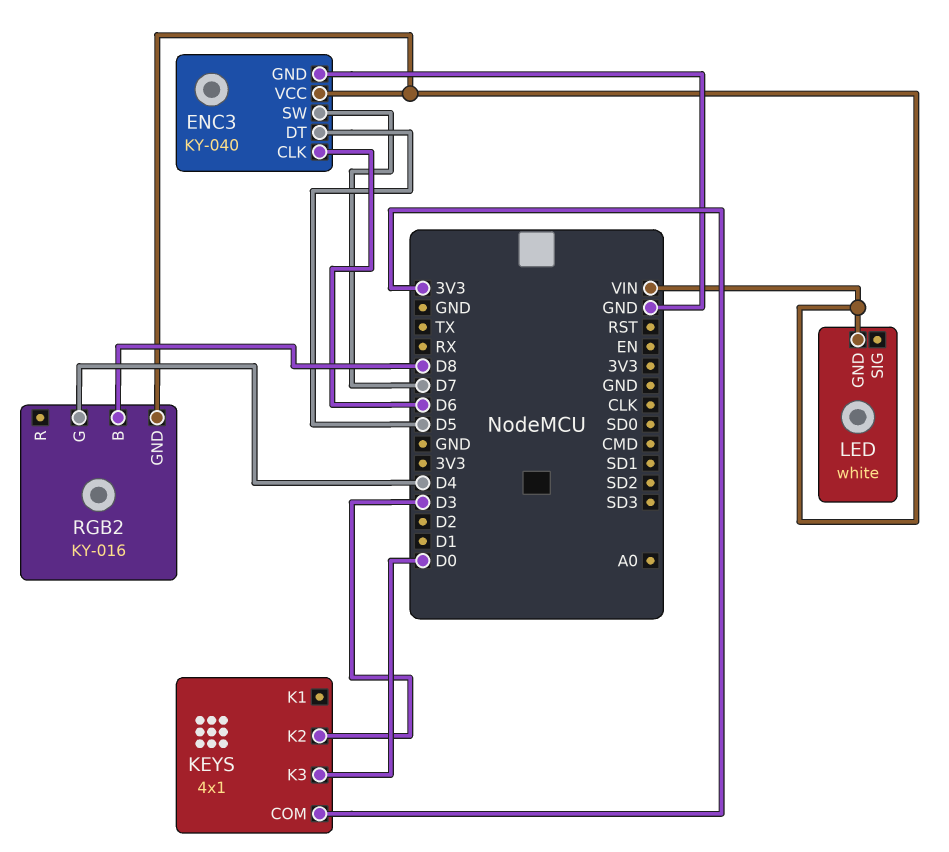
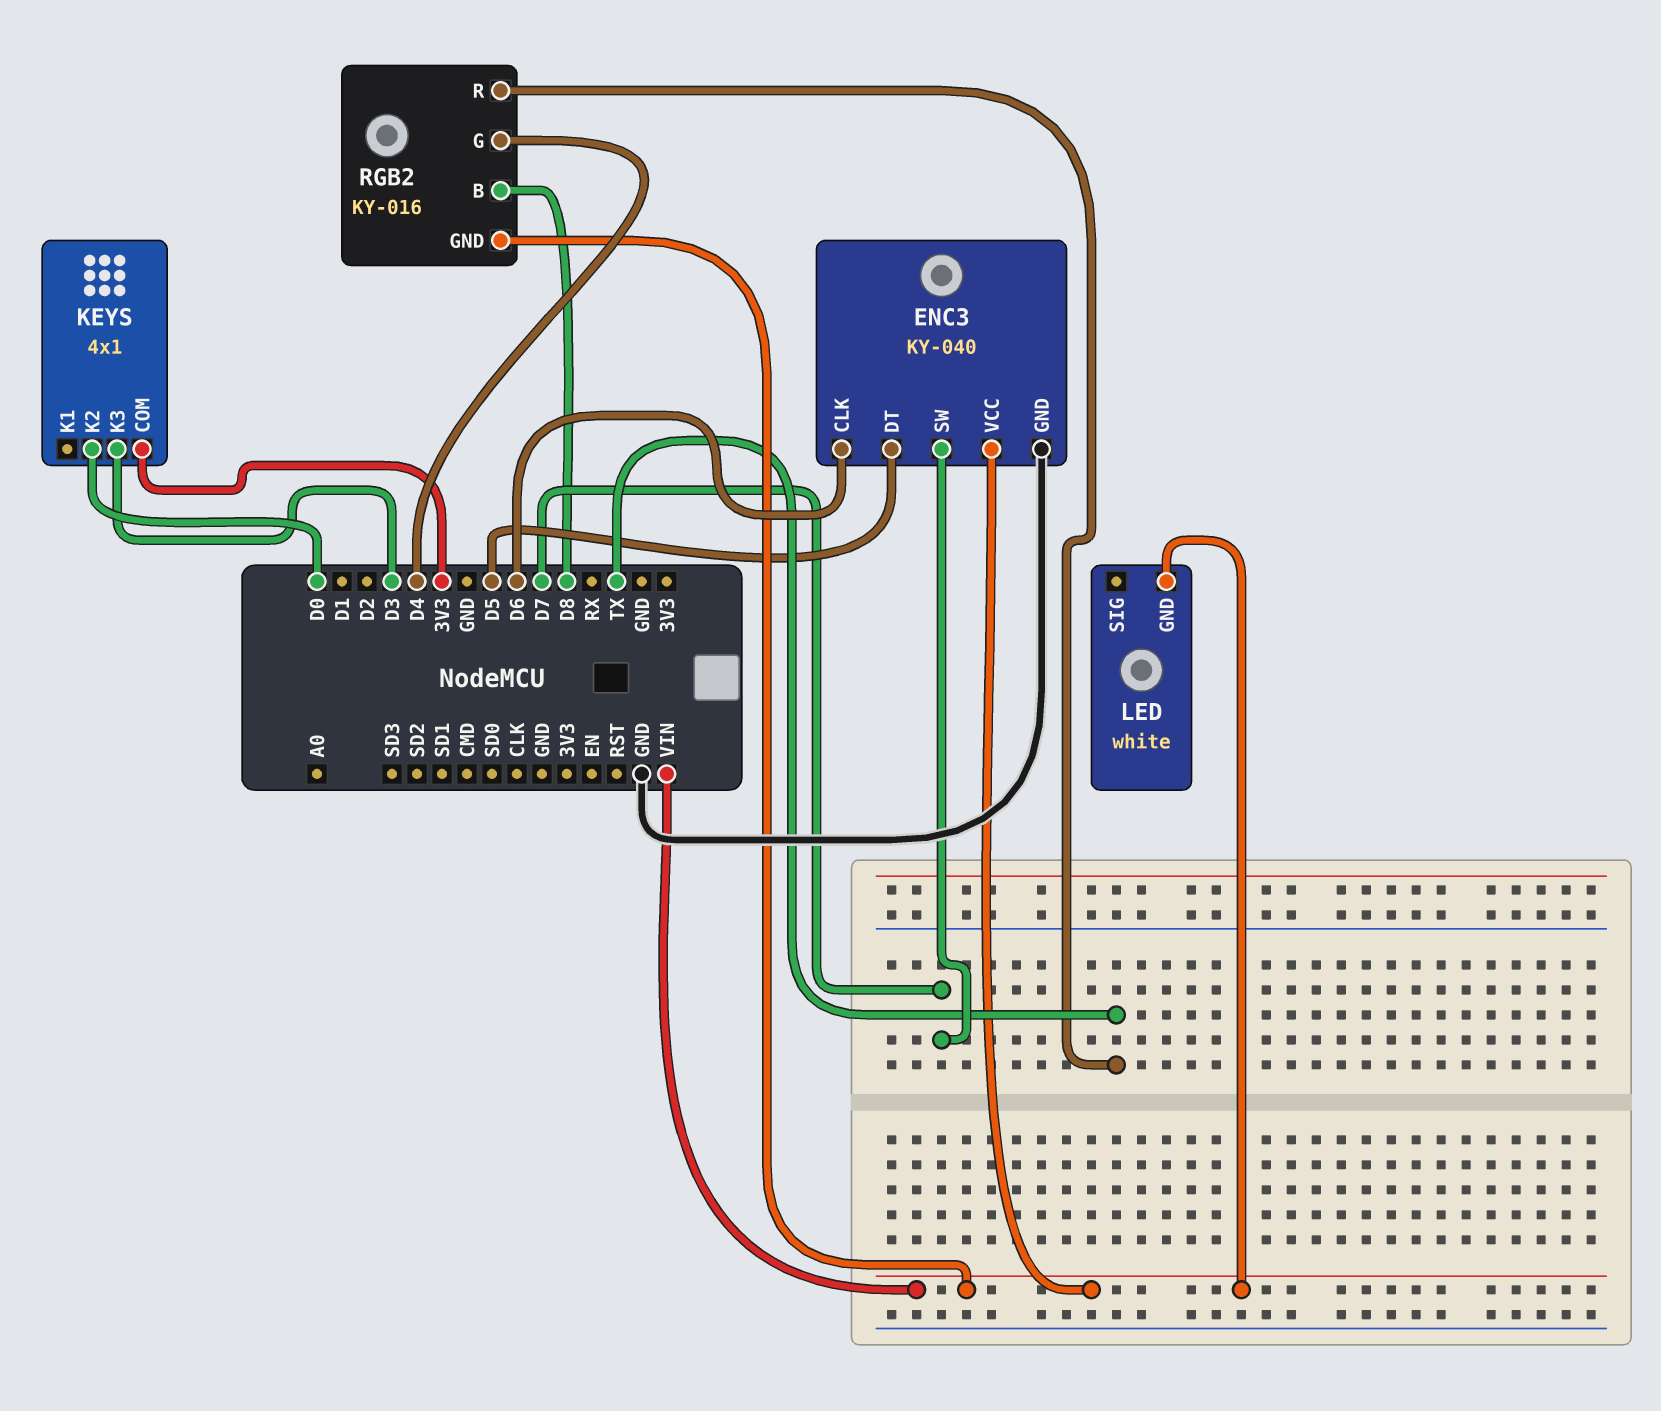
KEYS pin K2: D3 -> D0
KEYS pin K3: D0 -> D3
RGB2 pin R: none -> TX

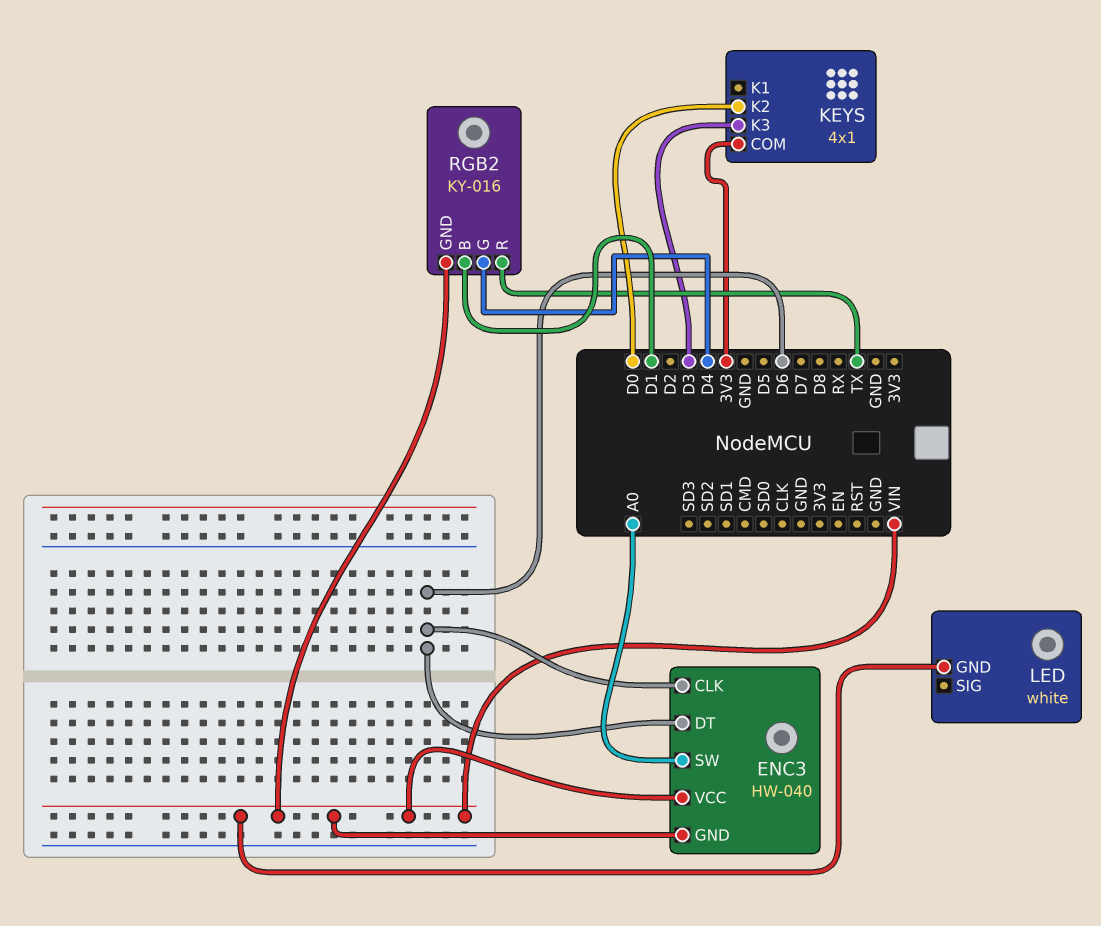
ENC3: KY-040 -> HW-040
ENC3 pin DT: D5 -> D6
ENC3 pin GND: GND -> VIN
ENC3 pin SW: D7 -> A0
RGB2 pin B: D8 -> D1

